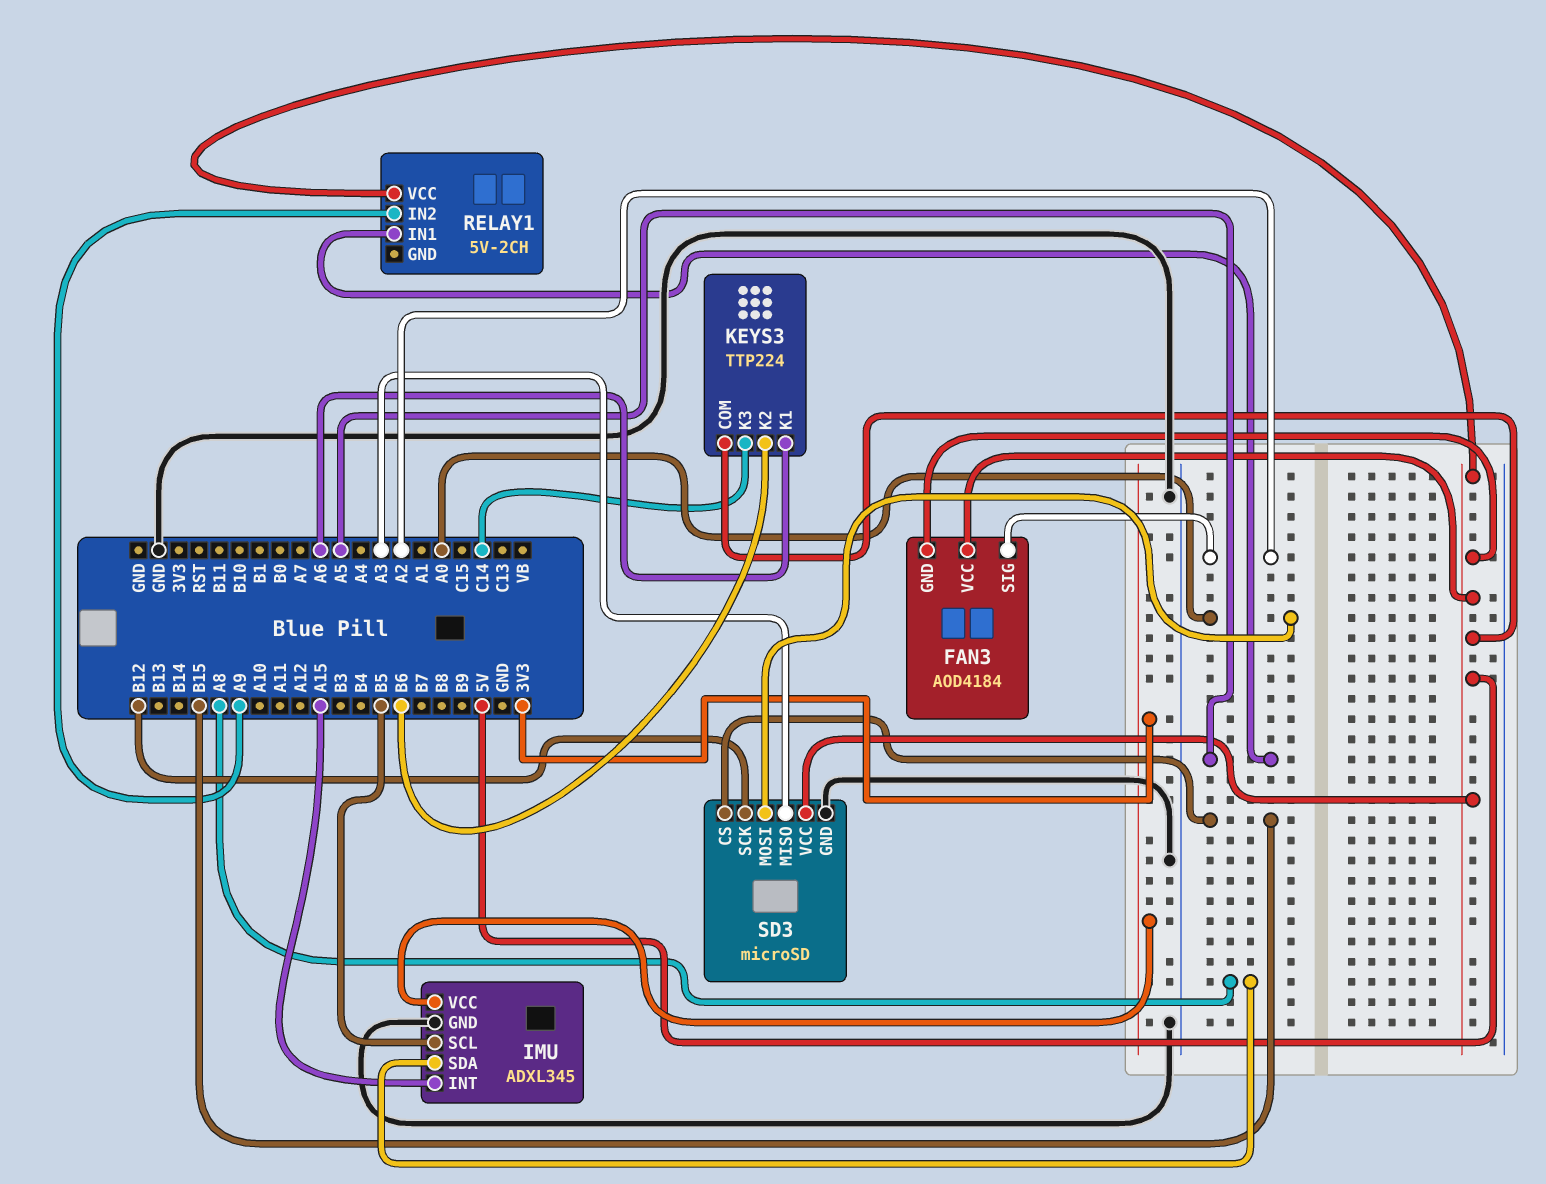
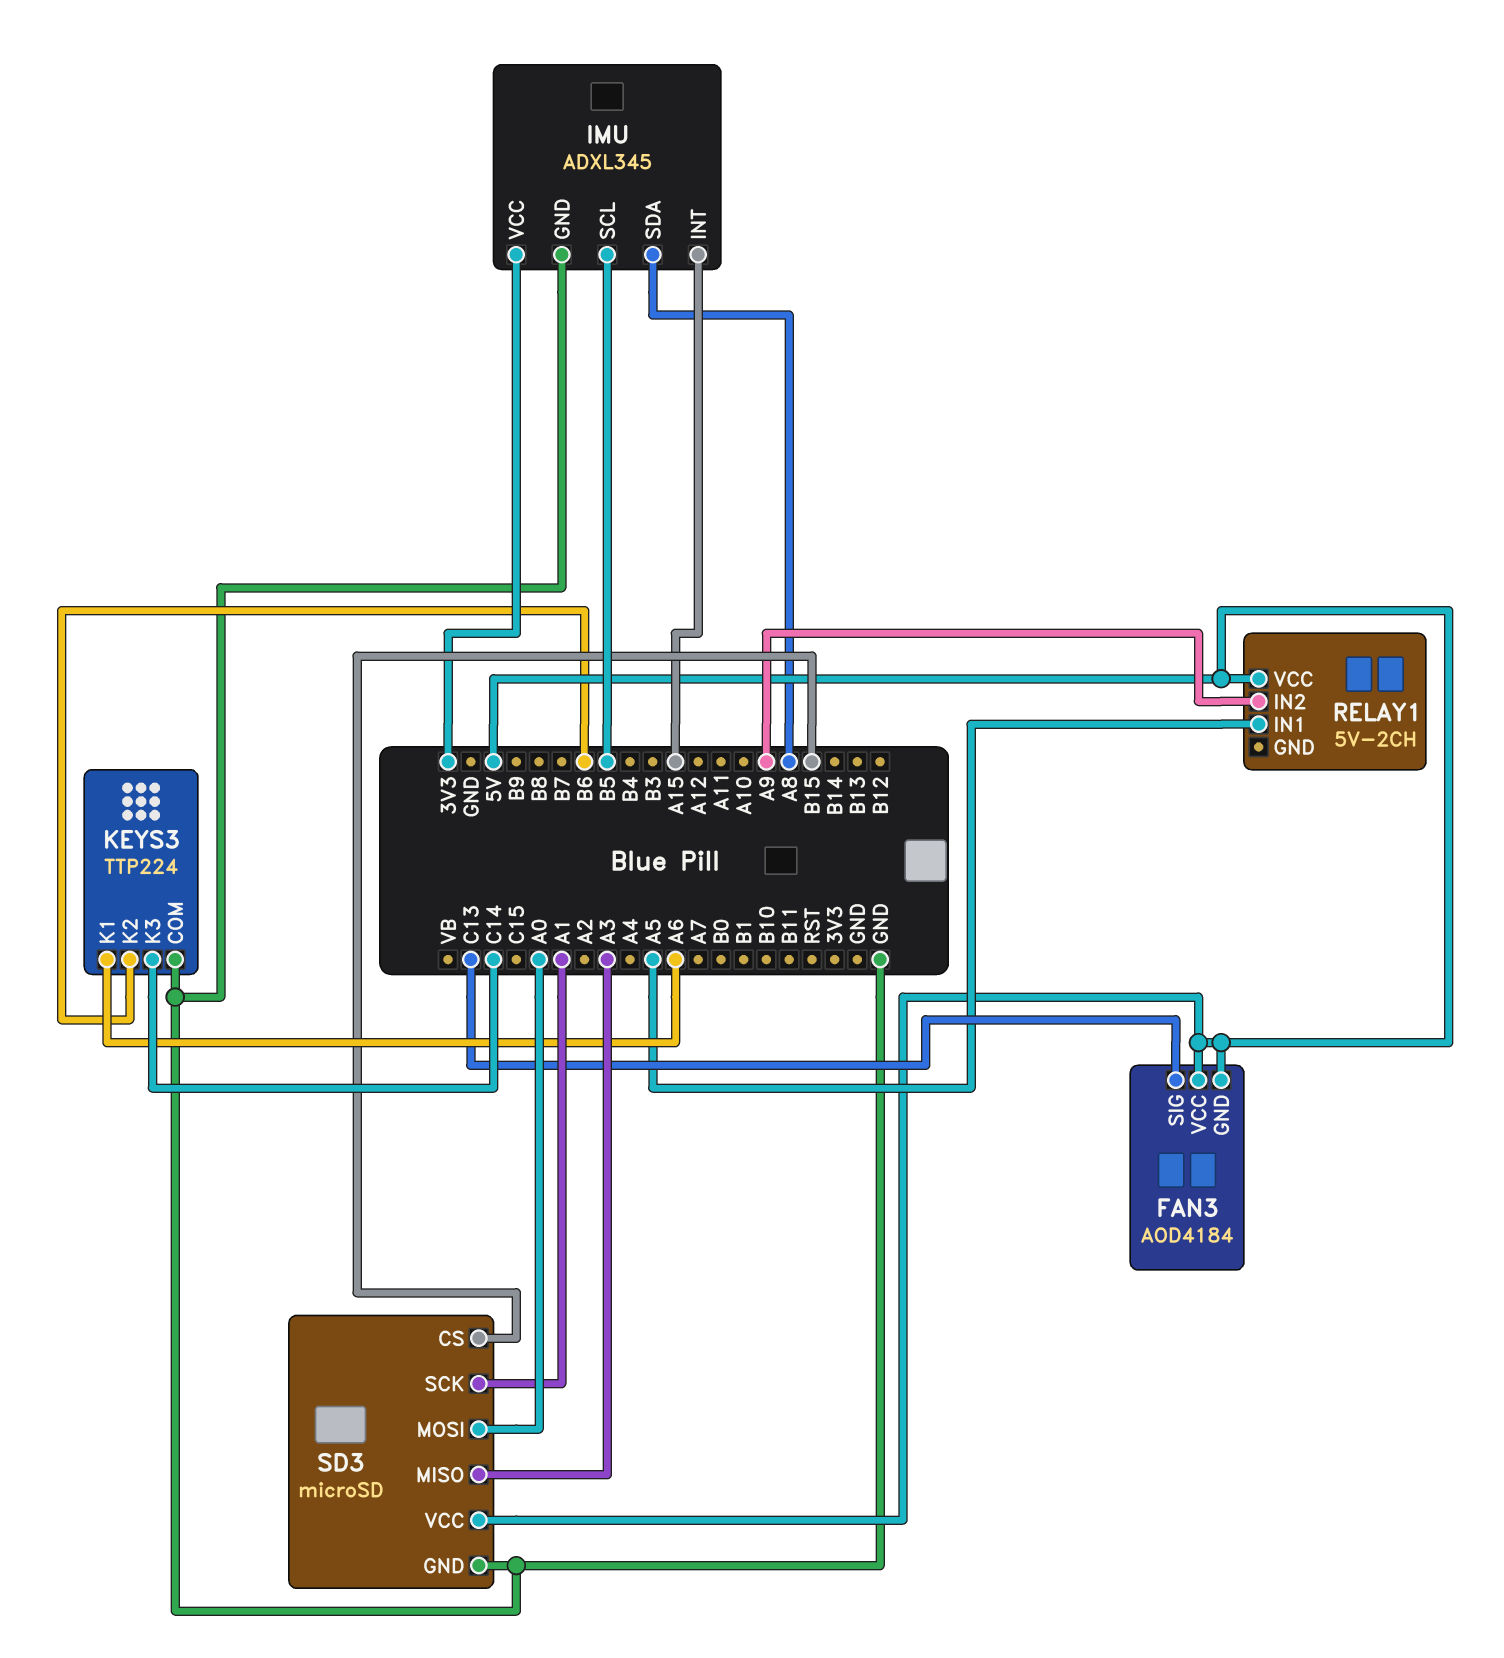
FAN3 pin SIG: A2 -> C13
KEYS3 pin COM: 5V -> GND
SD3 pin SCK: B12 -> A1

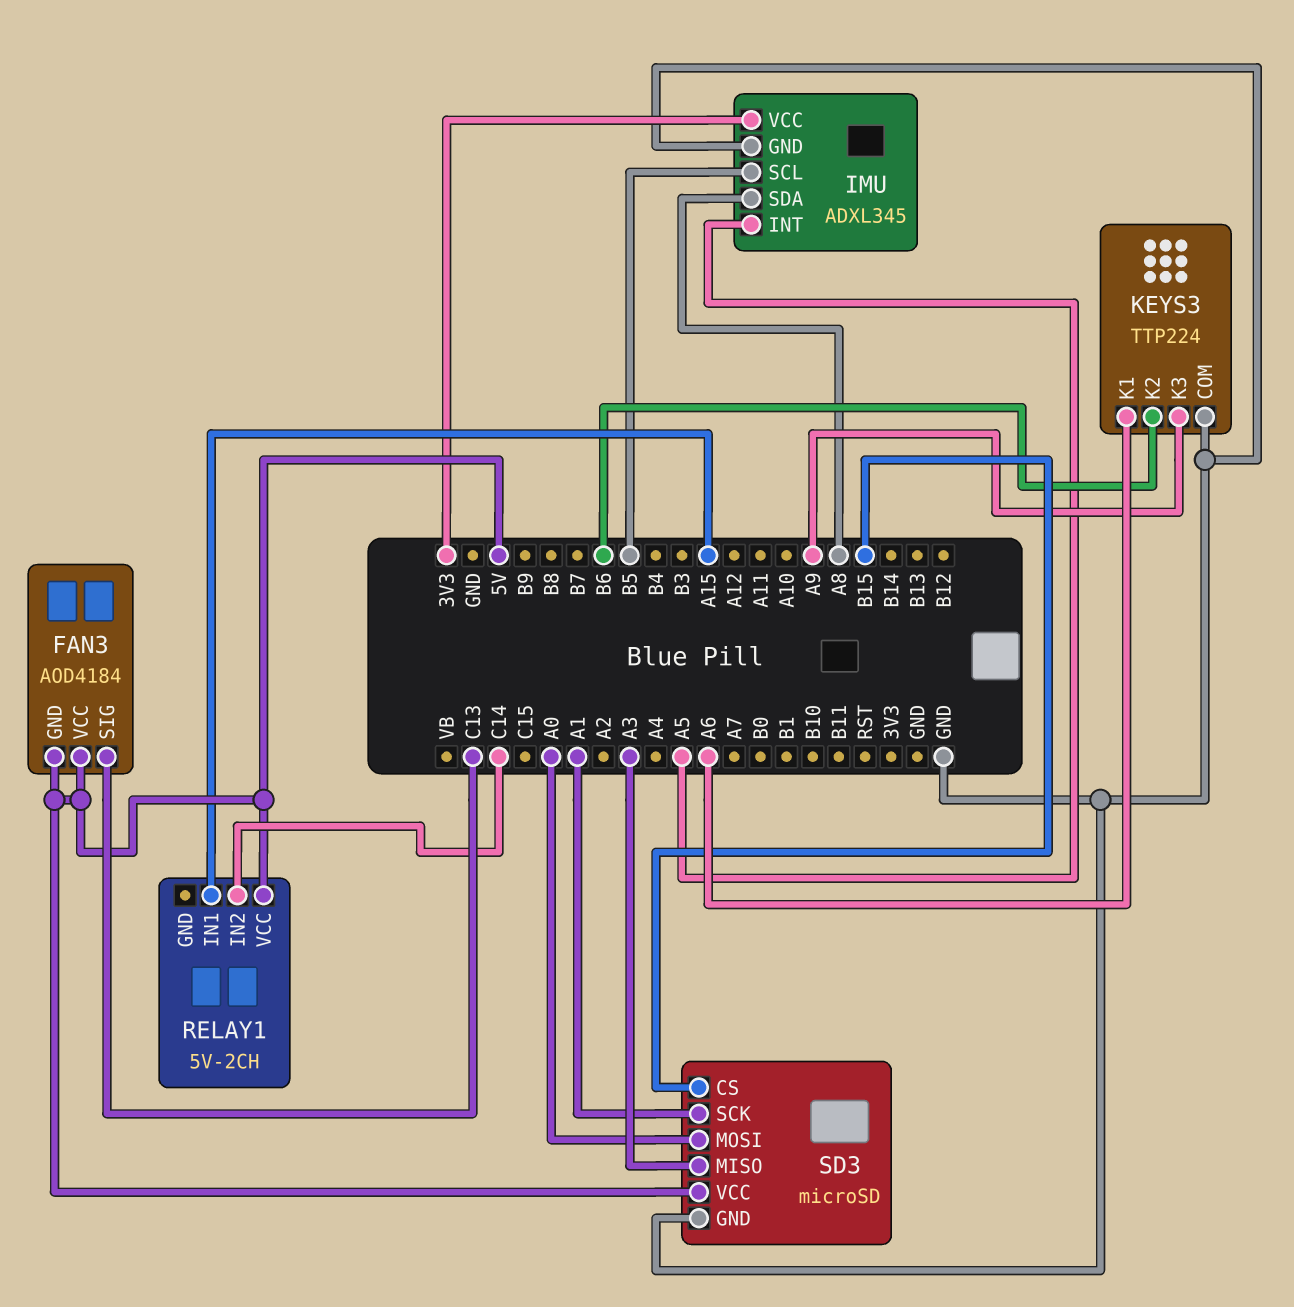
IMU pin INT: A15 -> A5
KEYS3 pin K3: C14 -> A9
RELAY1 pin IN1: A5 -> A15
RELAY1 pin IN2: A9 -> C14

